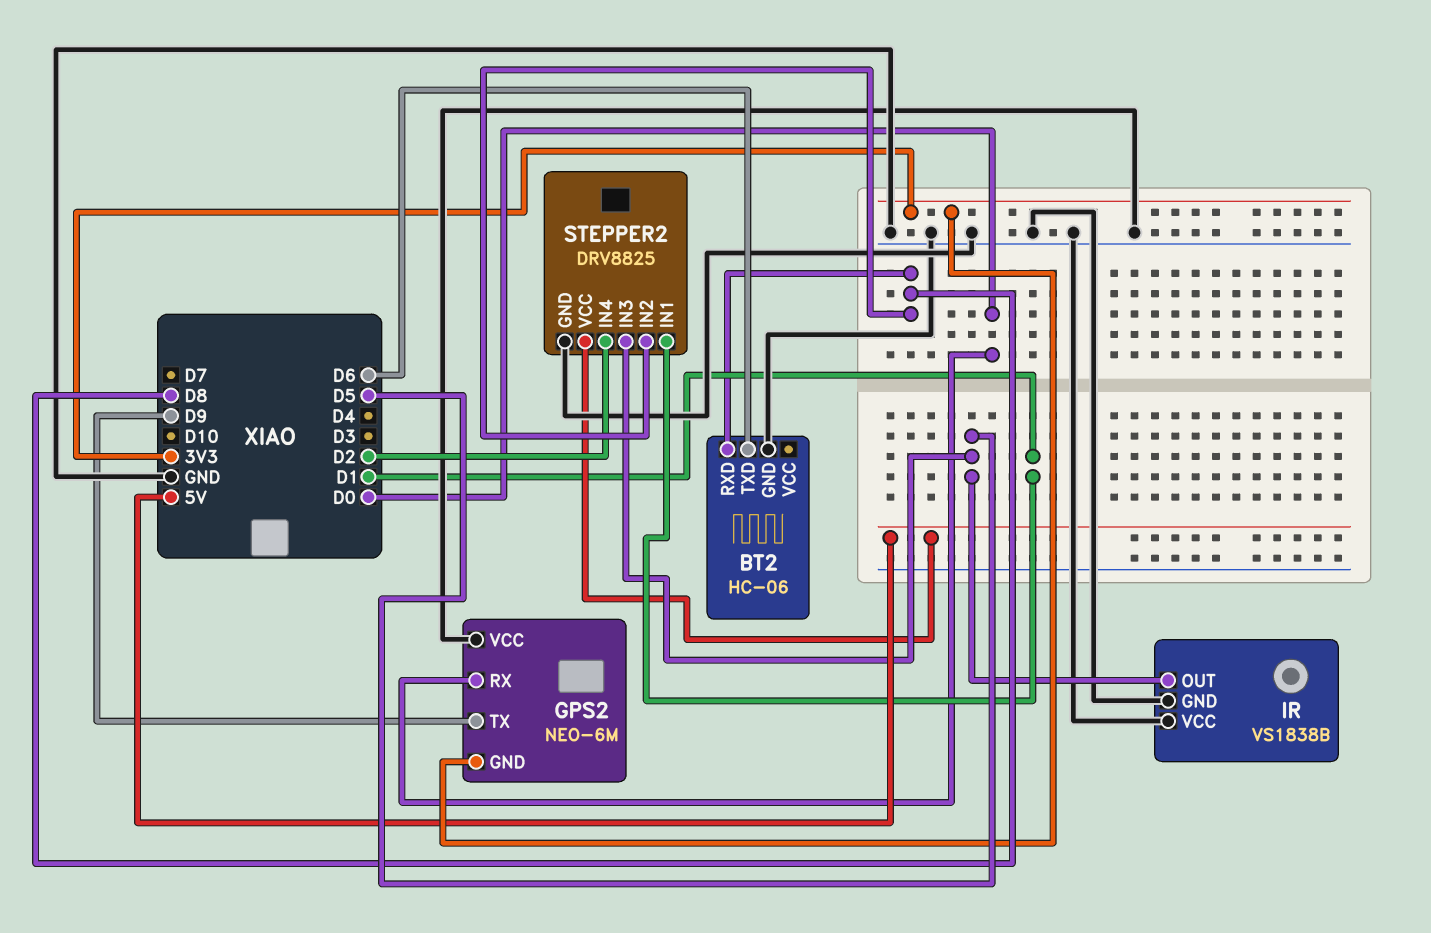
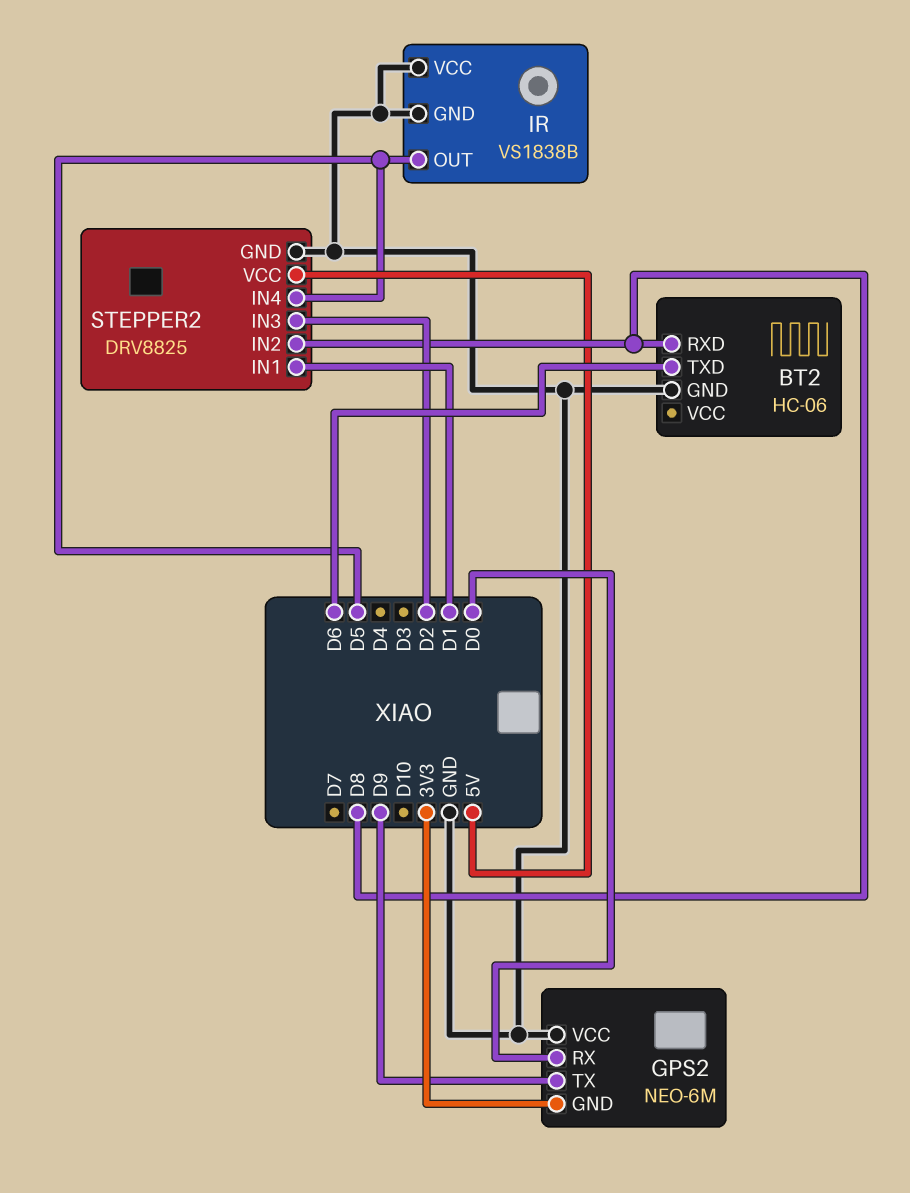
STEPPER2 pin IN3: D5 -> D2
STEPPER2 pin IN4: D2 -> D5

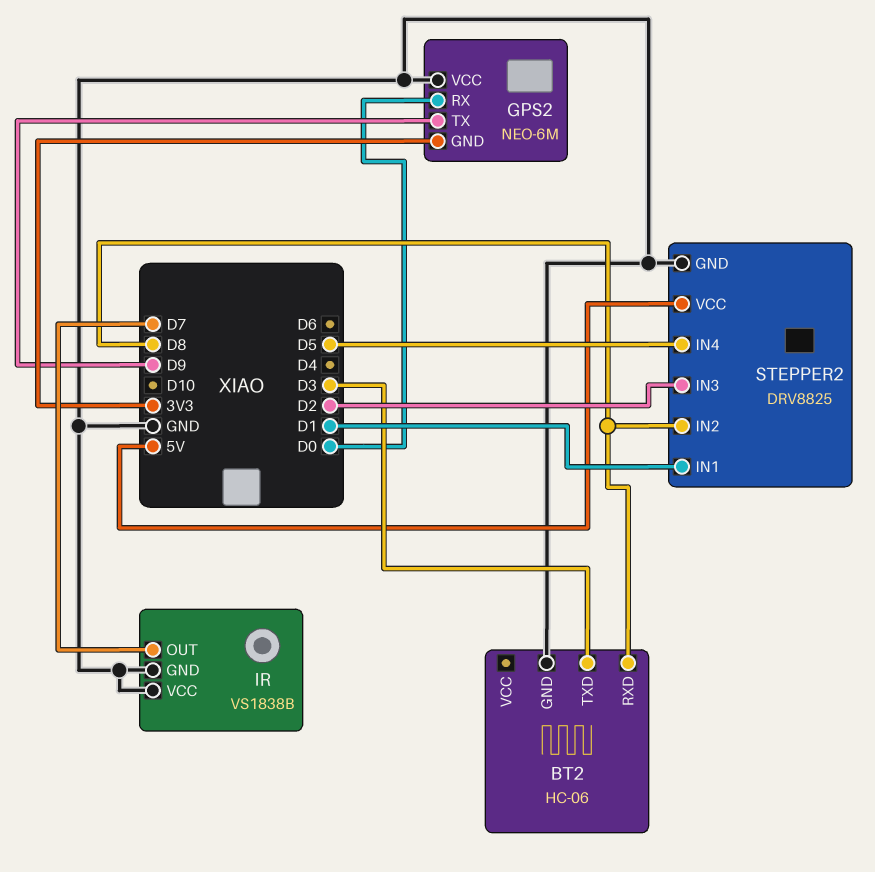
BT2 pin TXD: D6 -> D3
IR pin OUT: D5 -> D7

